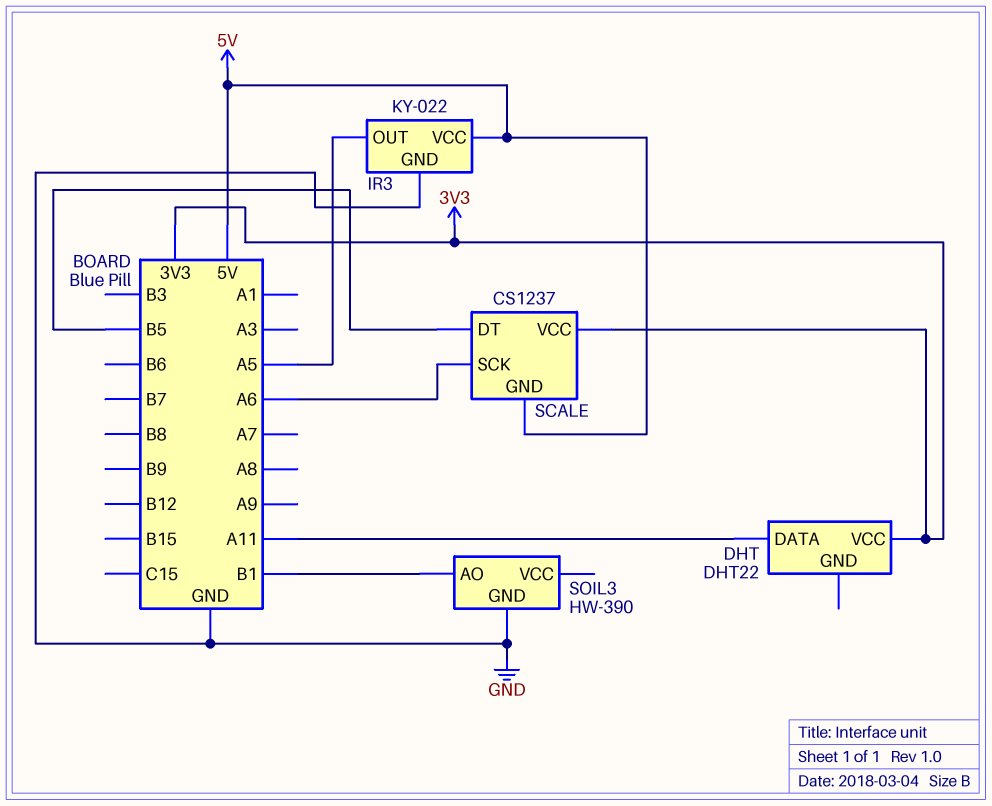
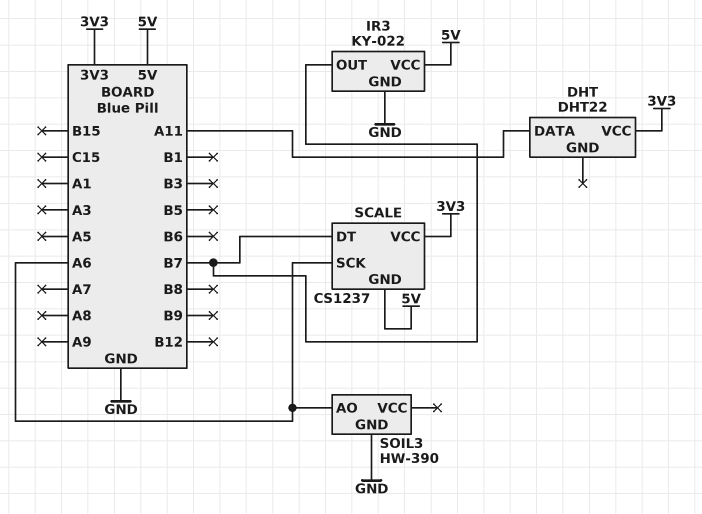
IR3 pin OUT: A5 -> B7
SCALE pin DT: B5 -> B7
SOIL3 pin AO: B1 -> A6

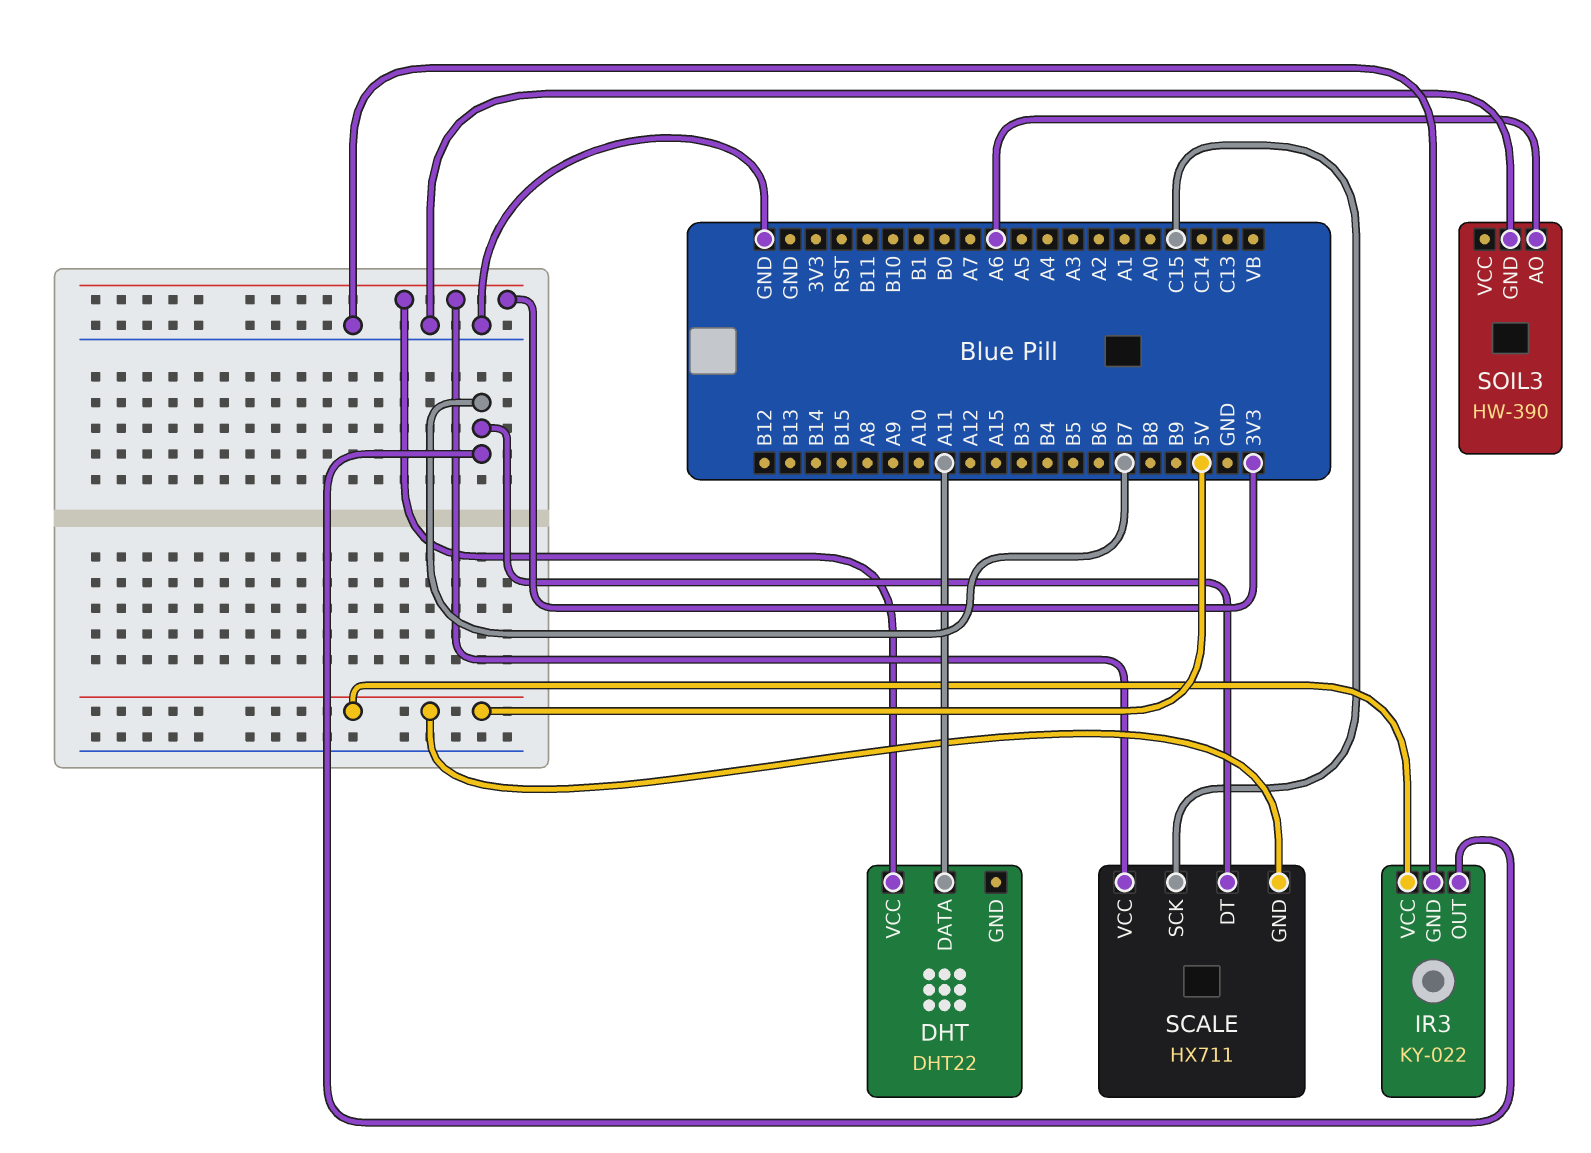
SCALE: CS1237 -> HX711
SCALE pin SCK: A6 -> C15

